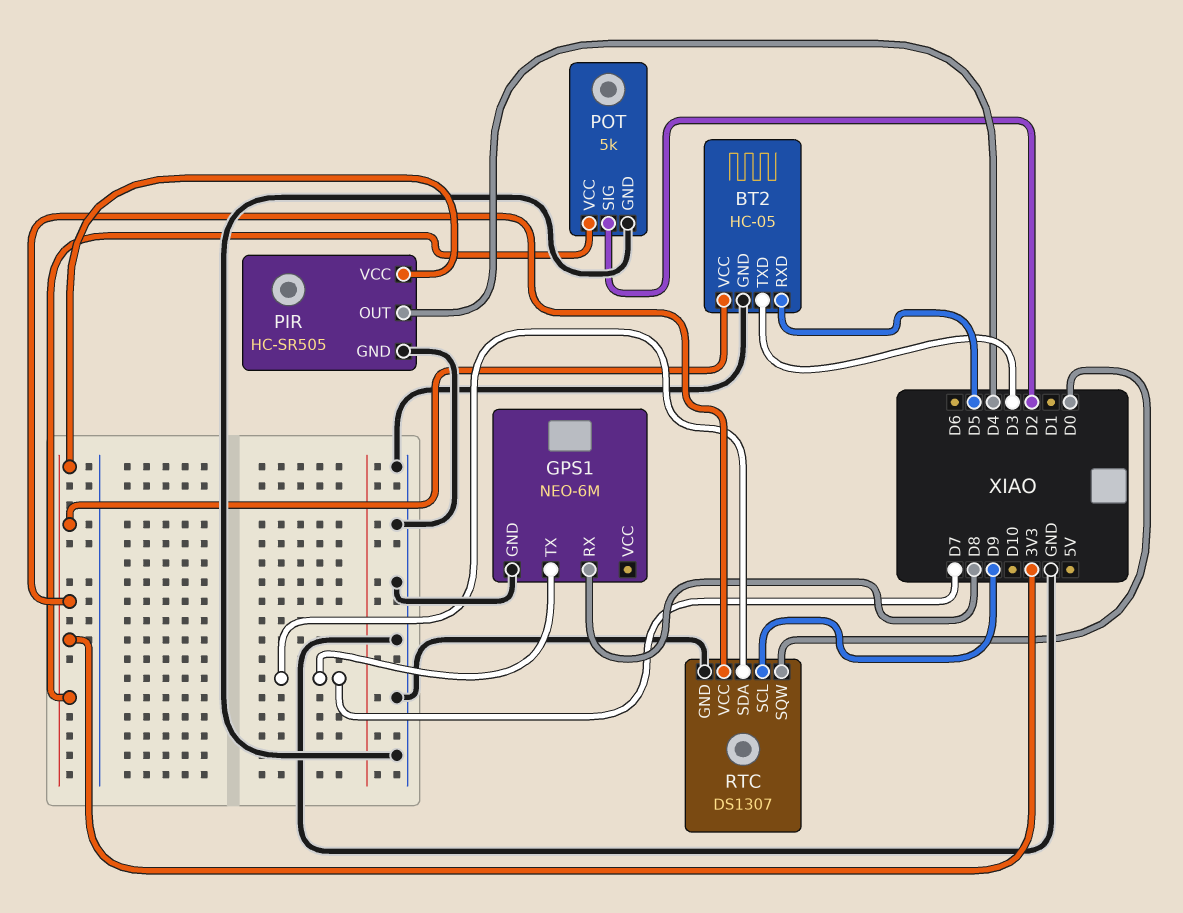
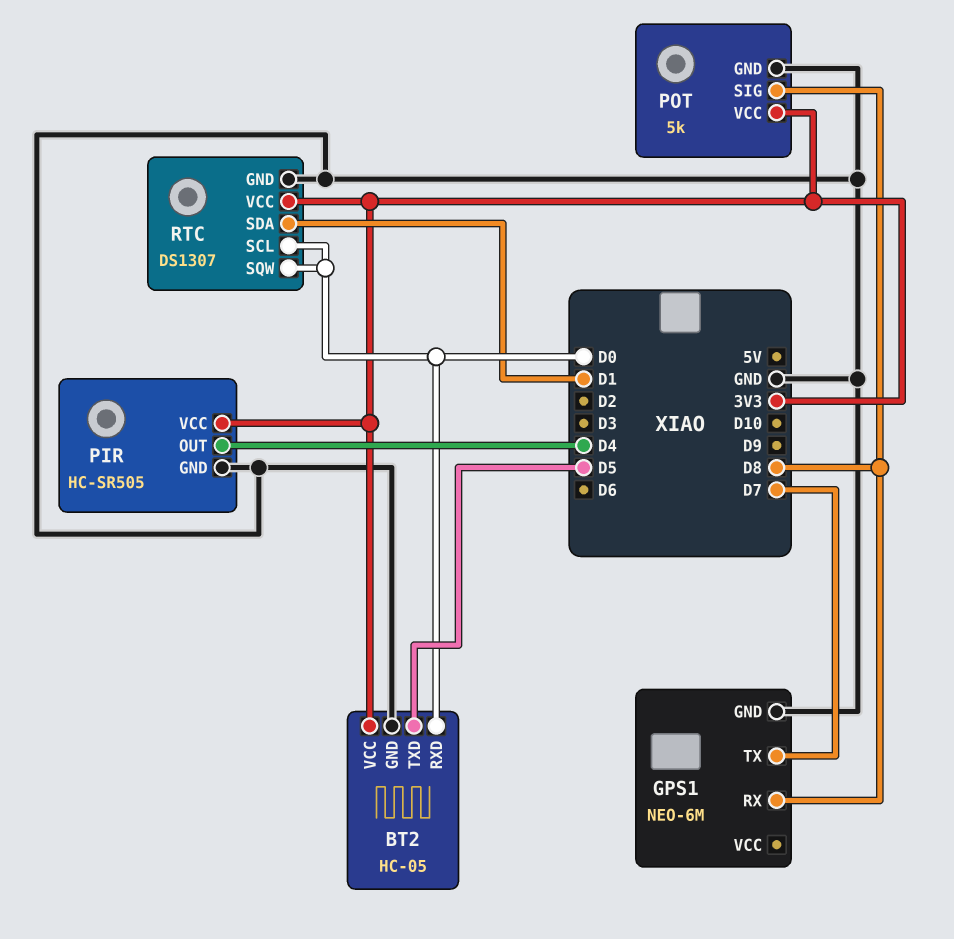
BT2 pin RXD: D5 -> D0
BT2 pin TXD: D3 -> D5
POT pin SIG: D2 -> D8
RTC pin SCL: D9 -> D0
RTC pin SDA: D7 -> D1

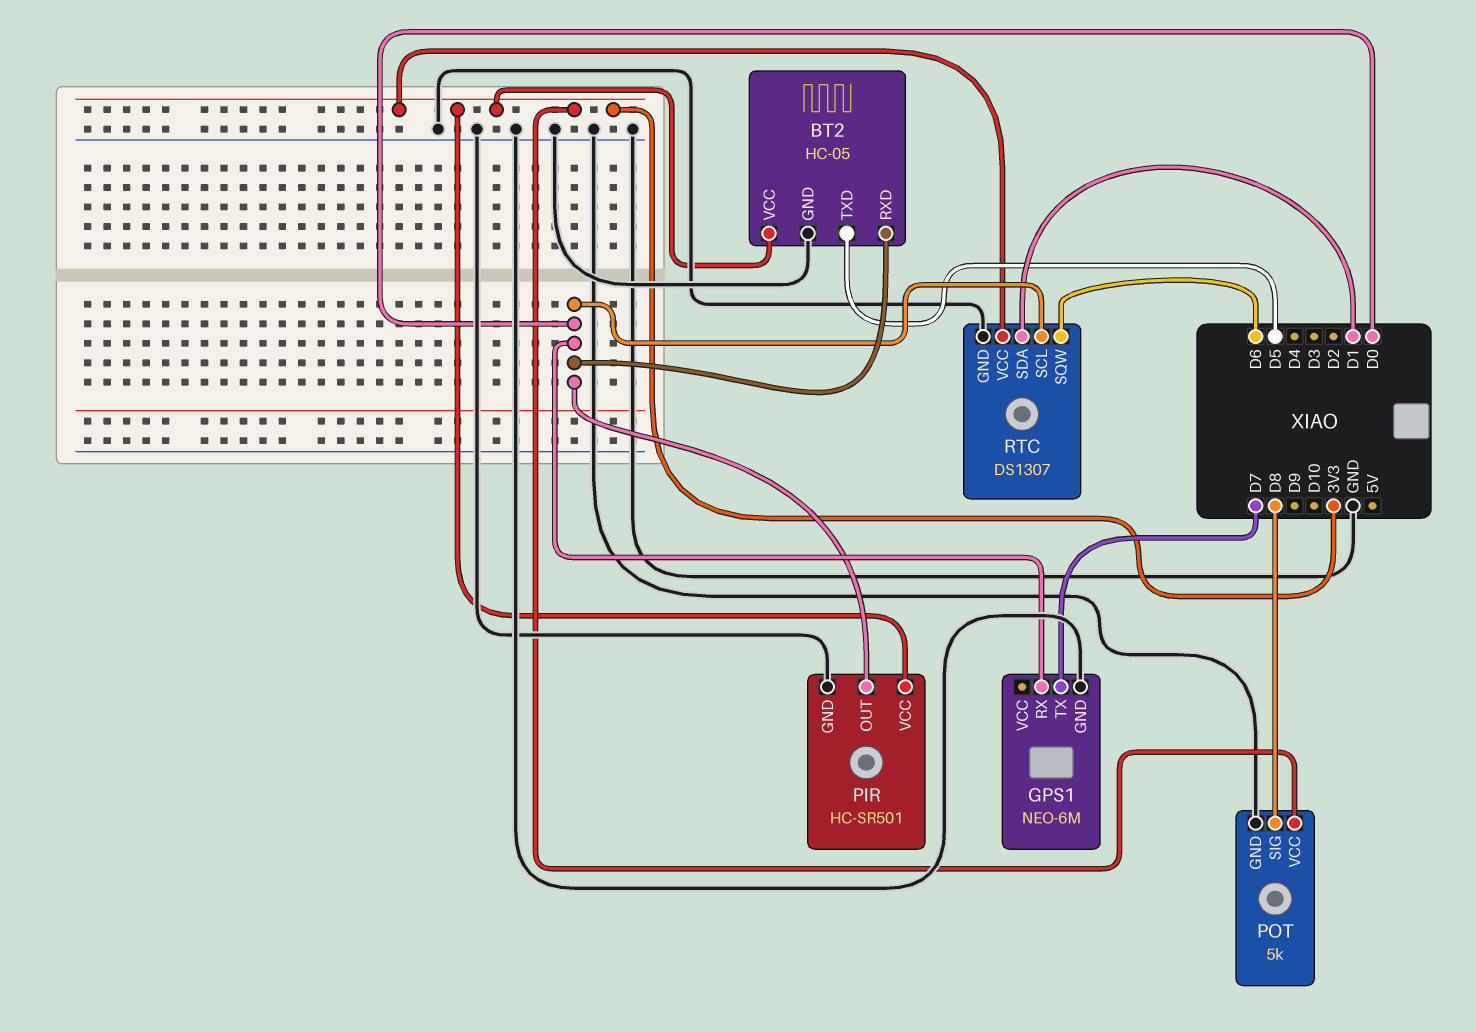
GPS1 pin RX: D8 -> D0
PIR: HC-SR505 -> HC-SR501
PIR pin OUT: D4 -> D0
RTC pin SQW: D0 -> D6

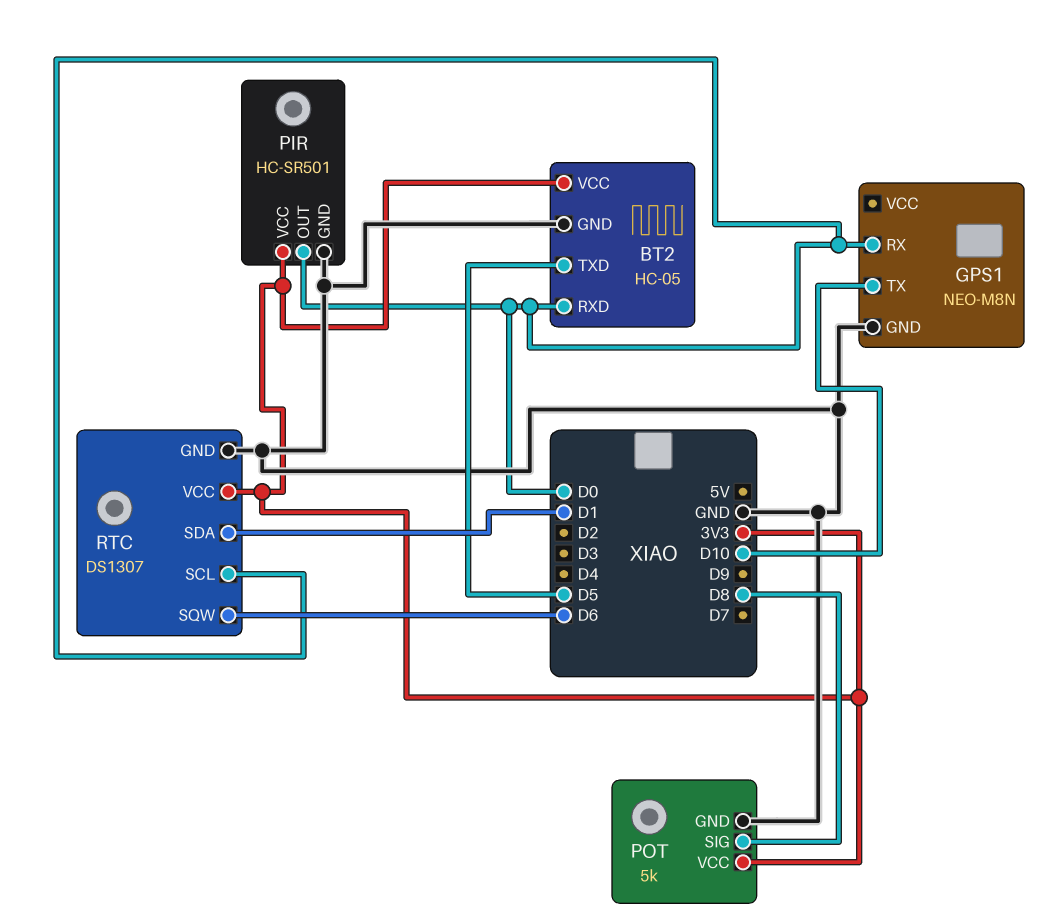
GPS1: NEO-6M -> NEO-M8N
GPS1 pin TX: D7 -> D10

